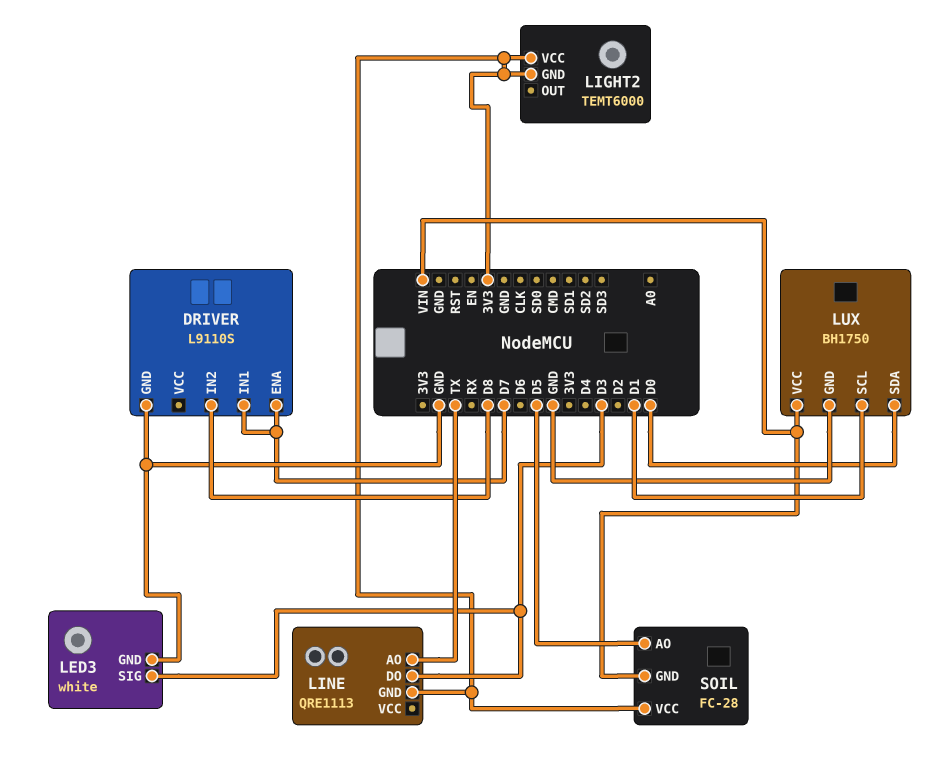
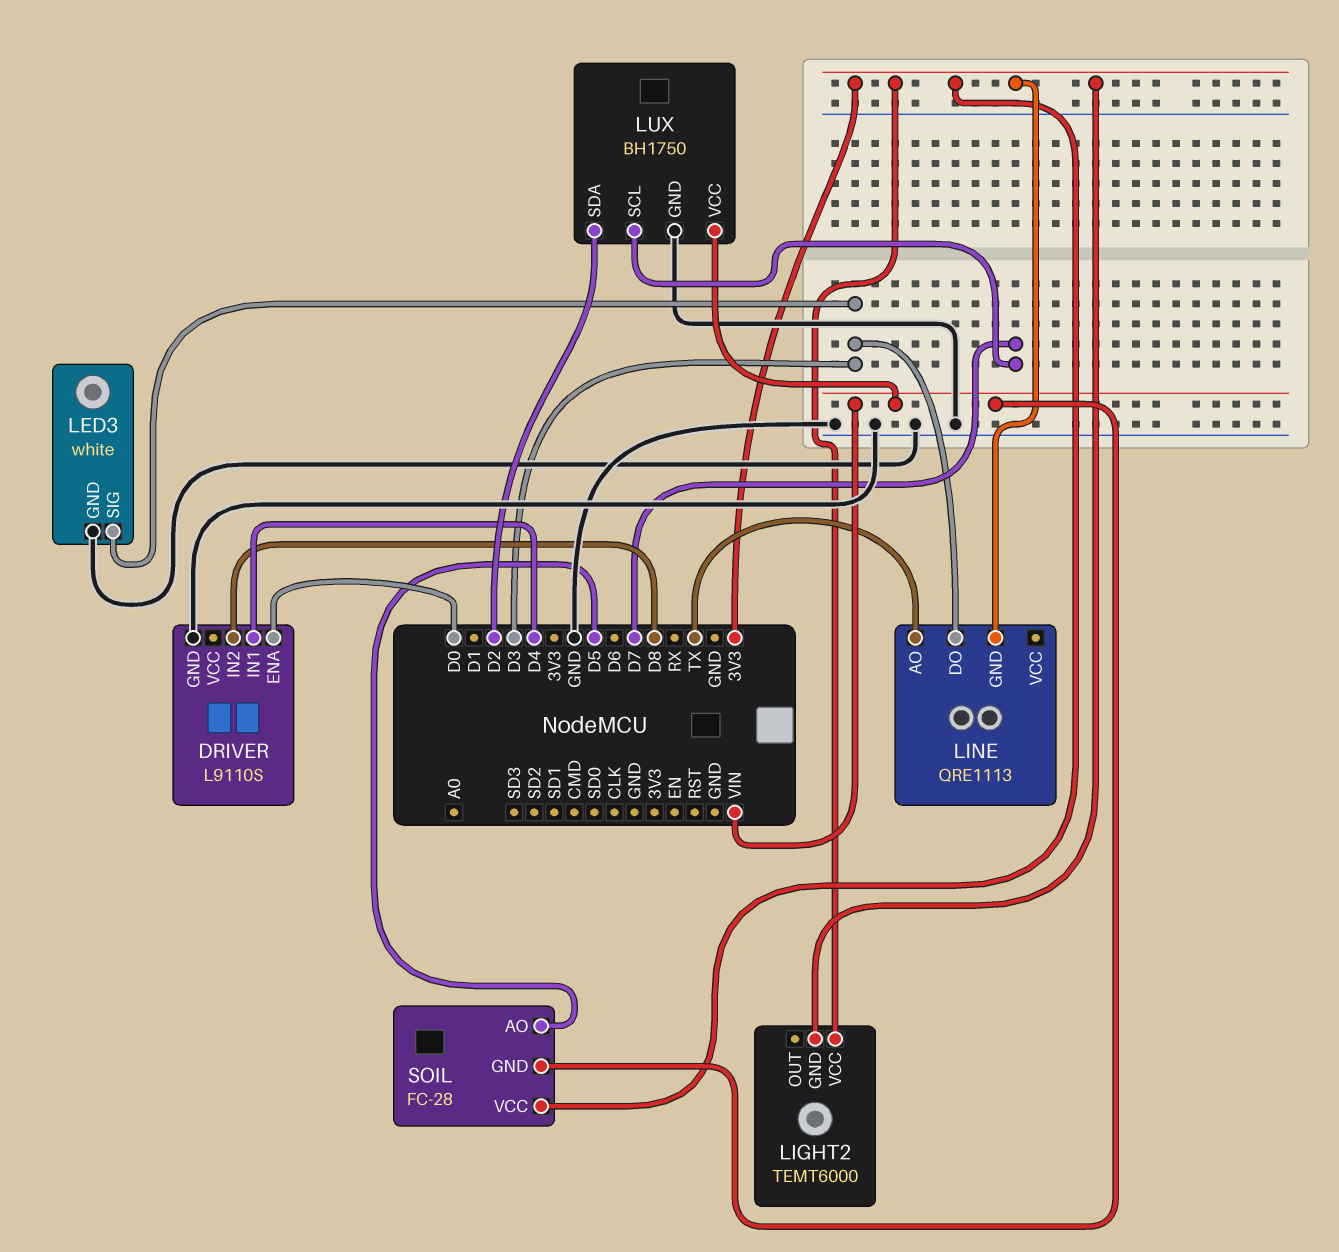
DRIVER pin ENA: D7 -> D0
DRIVER pin IN1: D7 -> D4
LUX pin SCL: D1 -> D7
LUX pin SDA: D0 -> D2

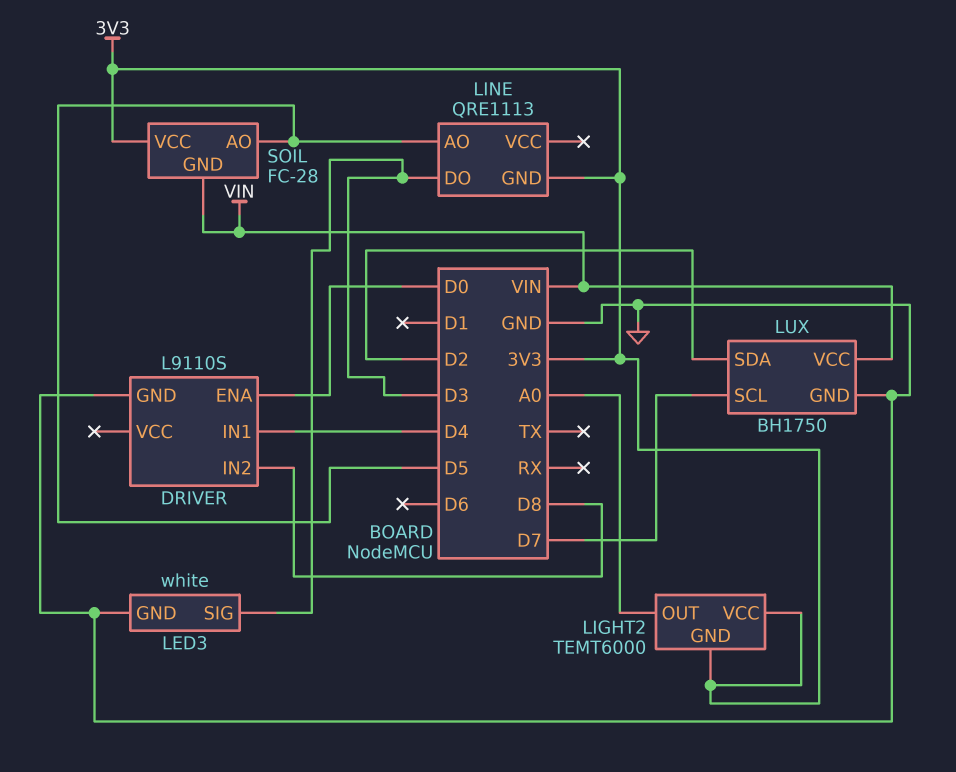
LIGHT2 pin OUT: none -> A0
LINE pin AO: TX -> D5

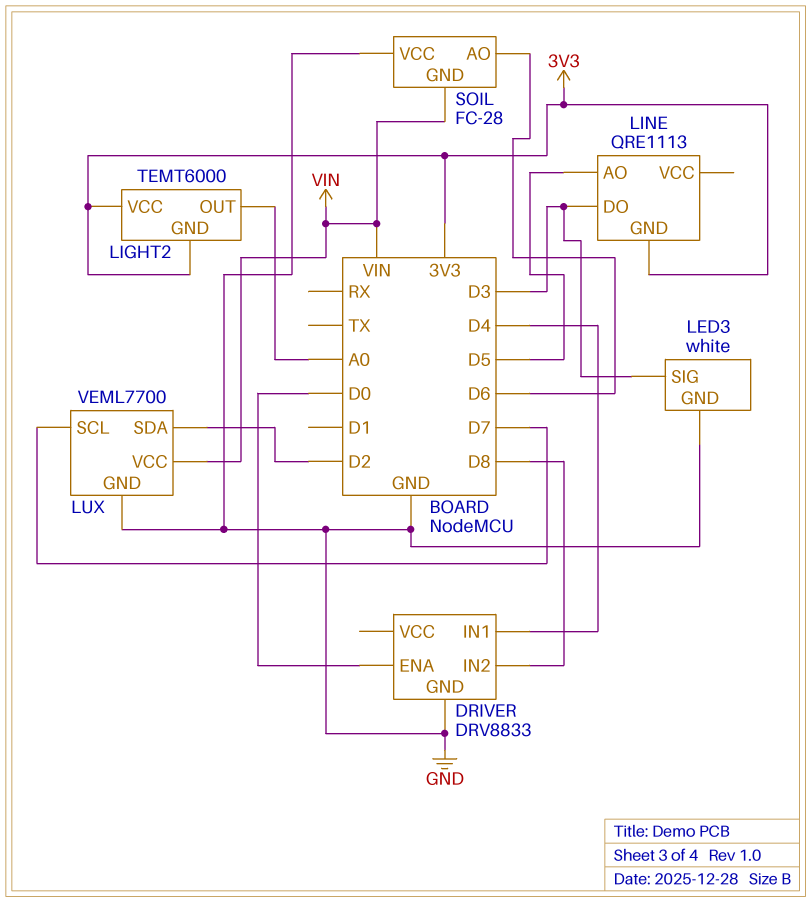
DRIVER: L9110S -> DRV8833
LUX: BH1750 -> VEML7700
SOIL pin AO: D5 -> D6
SOIL pin VCC: 3V3 -> GND

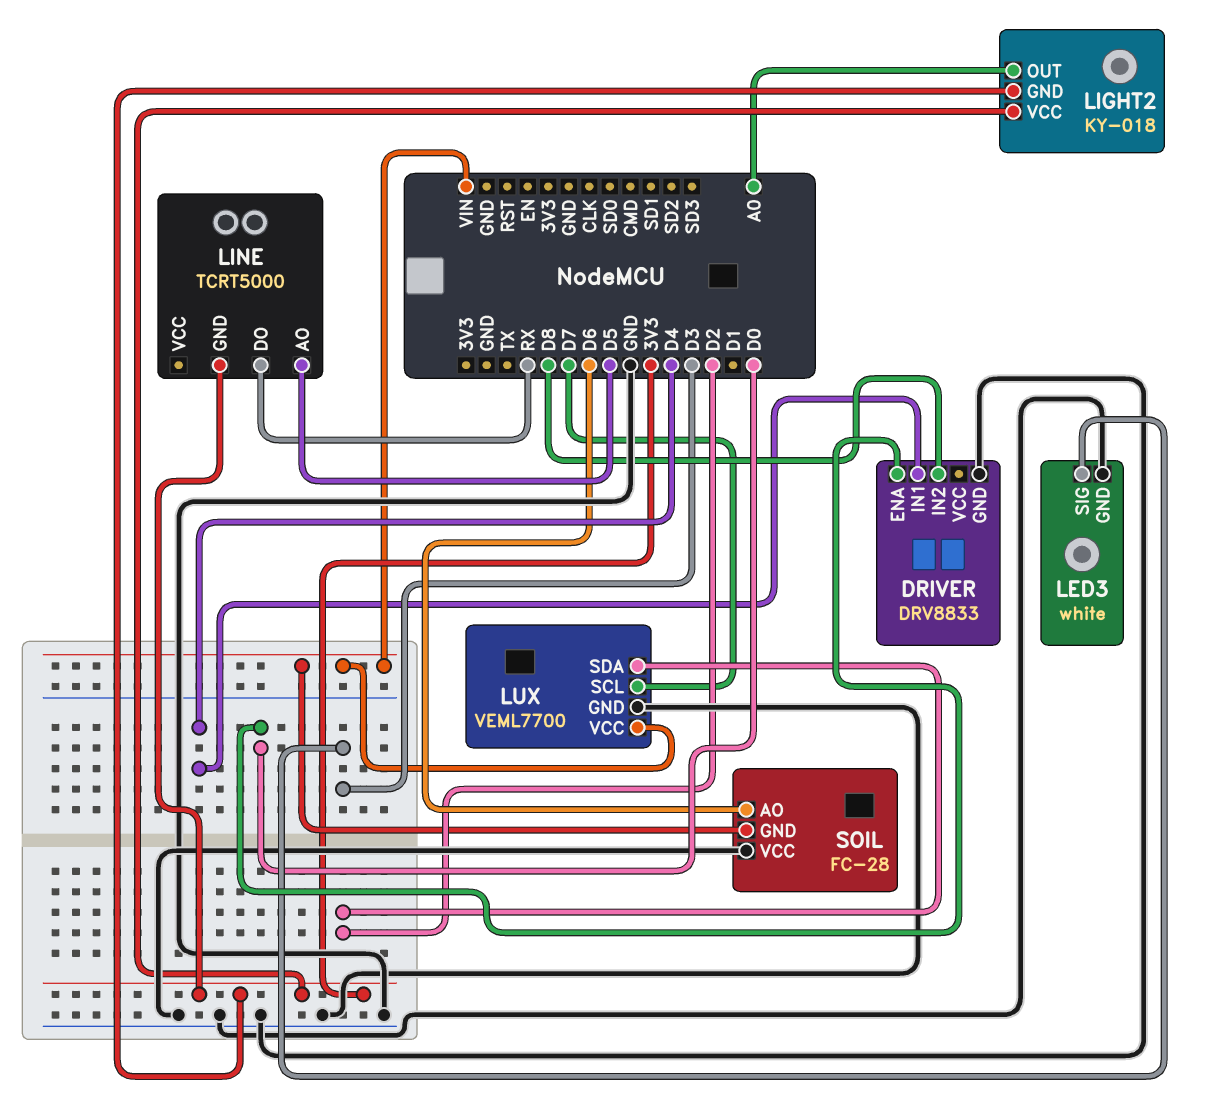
LIGHT2: TEMT6000 -> KY-018
LINE: QRE1113 -> TCRT5000
LINE pin DO: D3 -> RX

